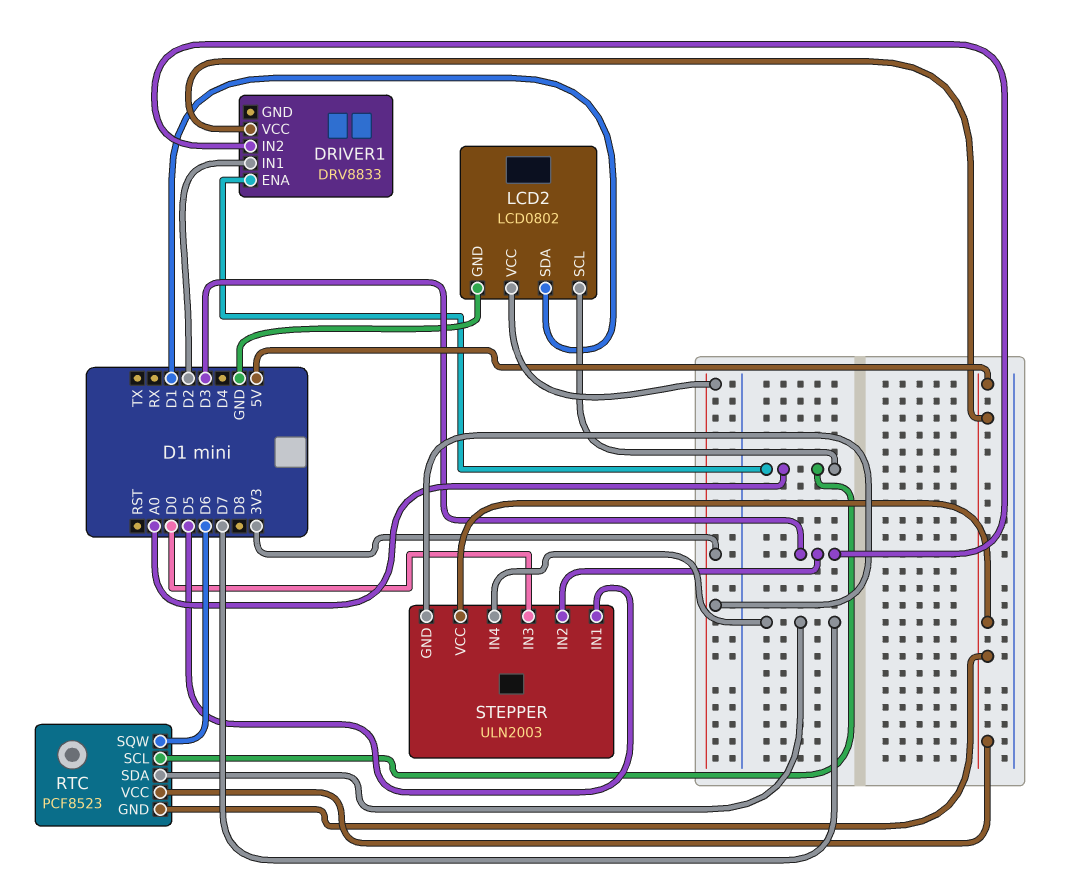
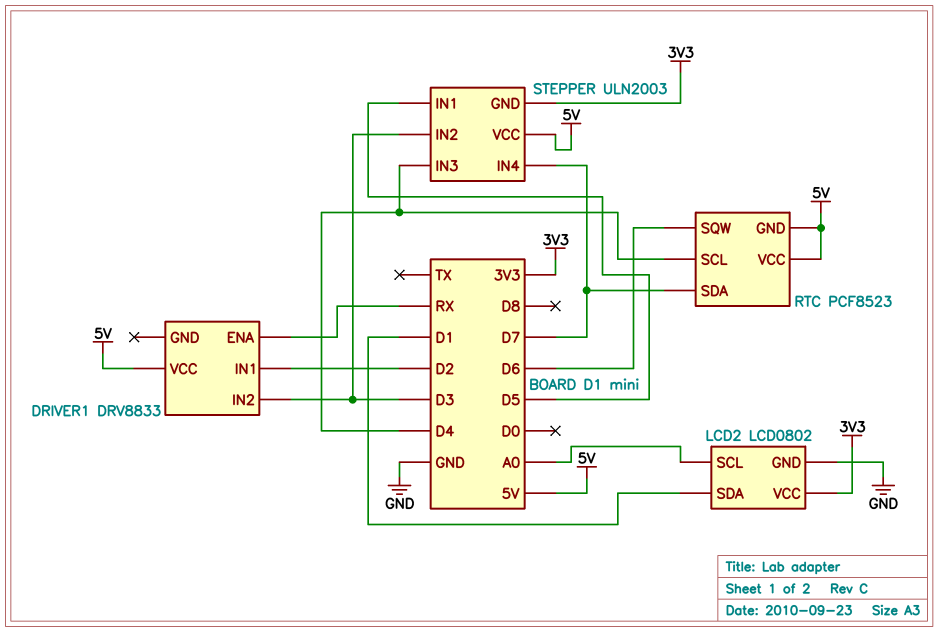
DRIVER1 pin ENA: A0 -> RX
RTC pin SCL: A0 -> D4
STEPPER pin IN3: D0 -> D4

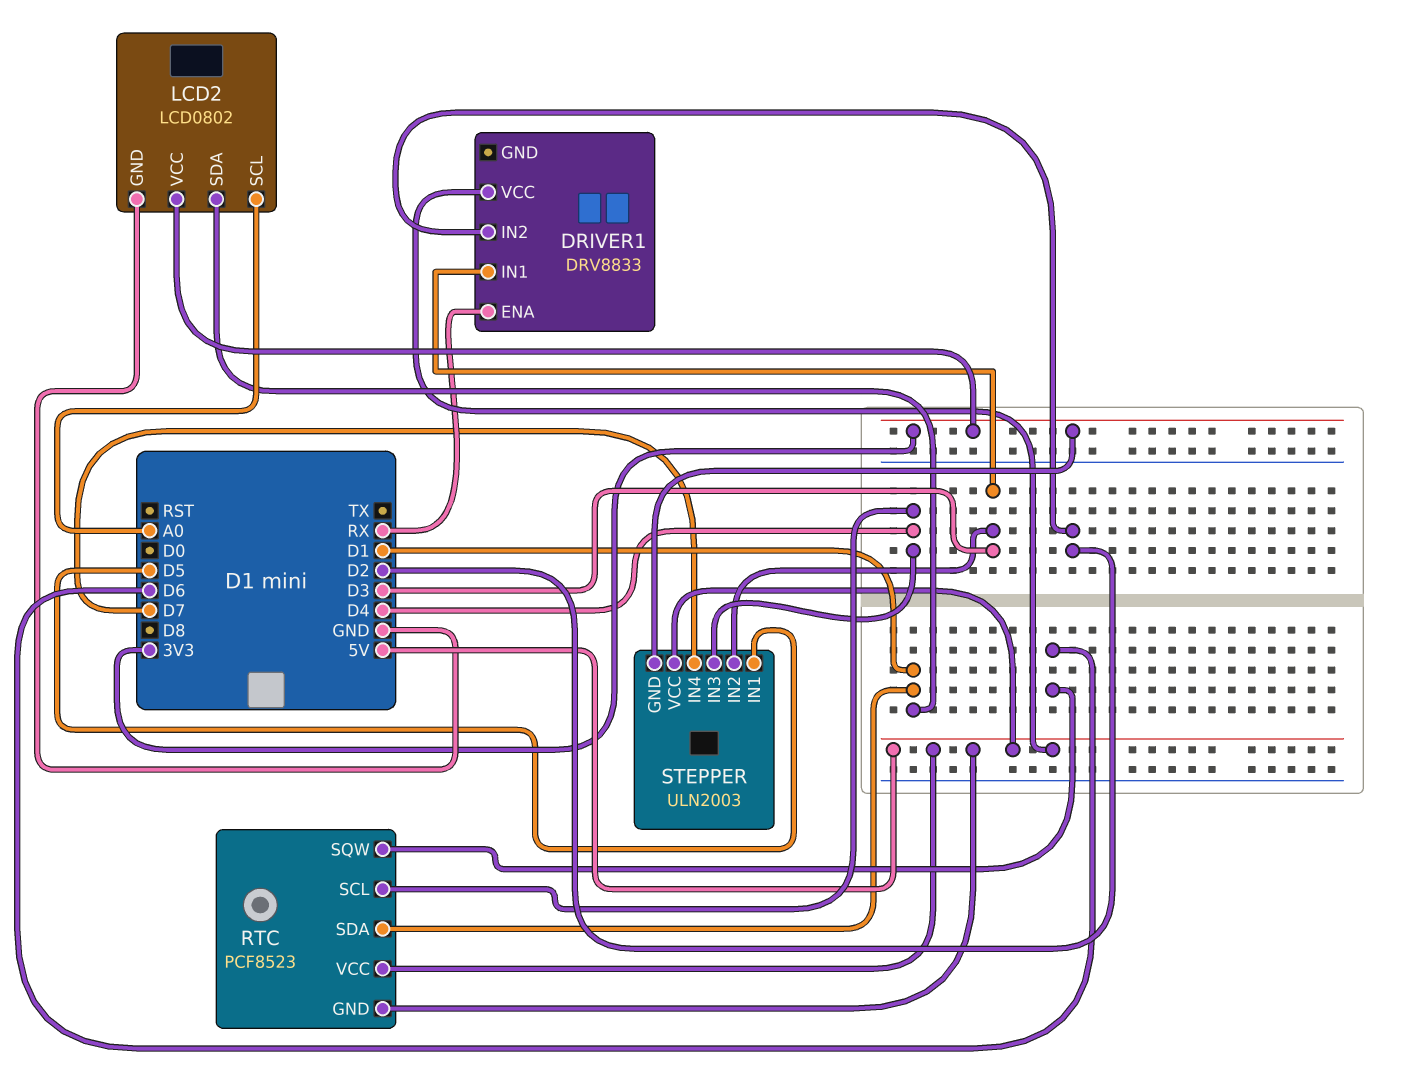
DRIVER1 pin IN1: D2 -> D3
DRIVER1 pin IN2: D3 -> D2
RTC pin SDA: D7 -> D1

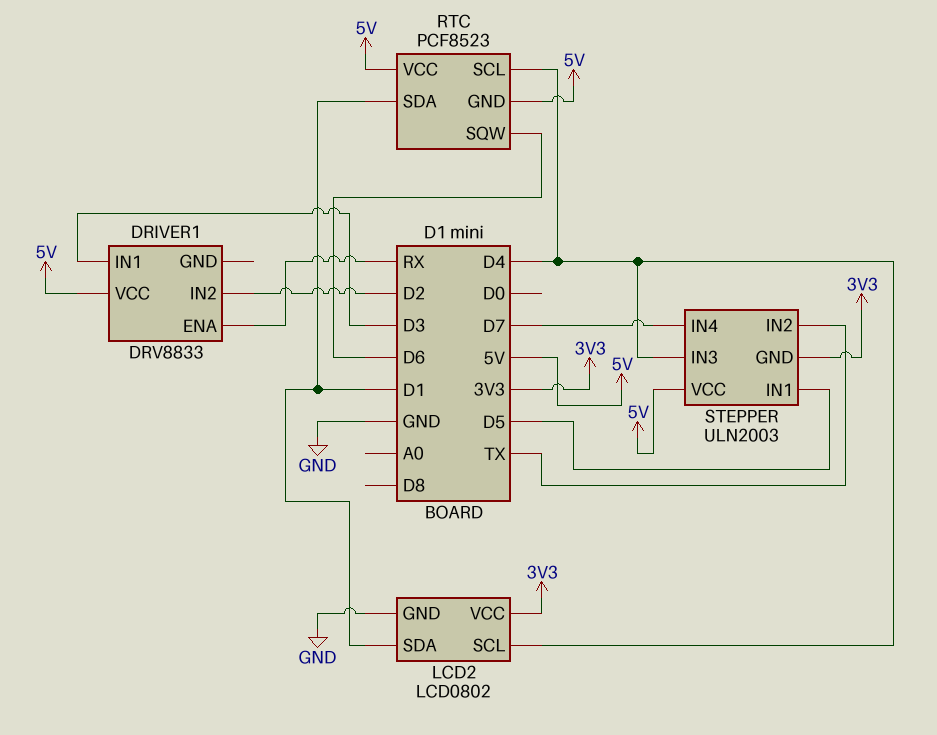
LCD2 pin SCL: A0 -> D4
STEPPER pin IN2: D3 -> TX

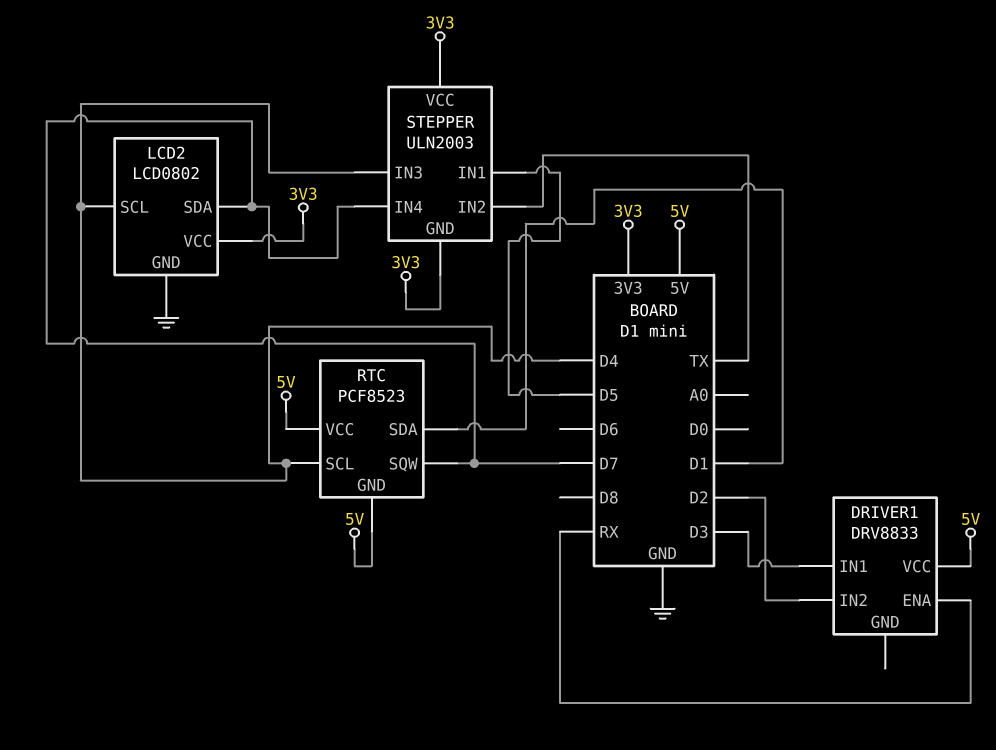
LCD2 pin SDA: D1 -> D7
RTC pin SQW: D6 -> D7
STEPPER pin VCC: 5V -> 3V3

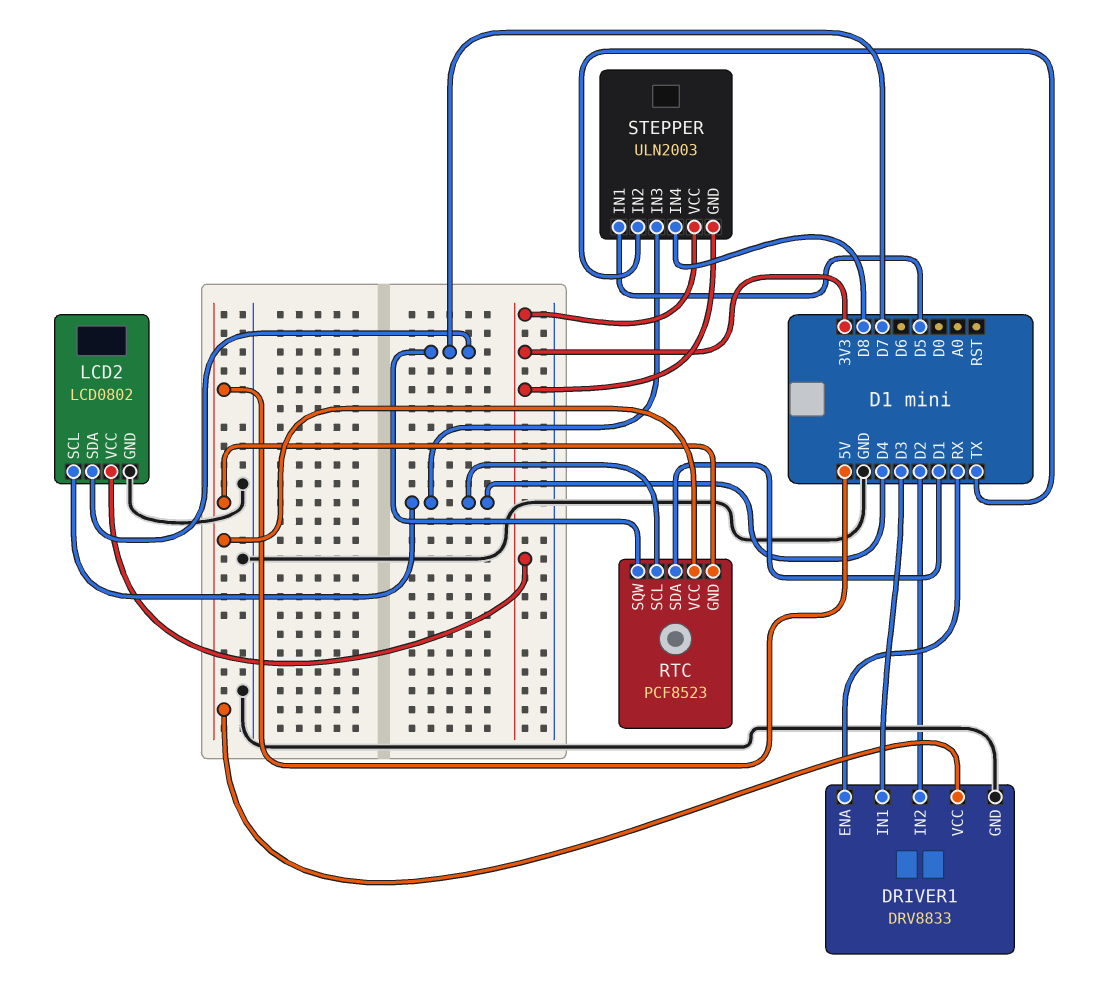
DRIVER1 pin GND: none -> GND
STEPPER pin IN4: D7 -> D8

